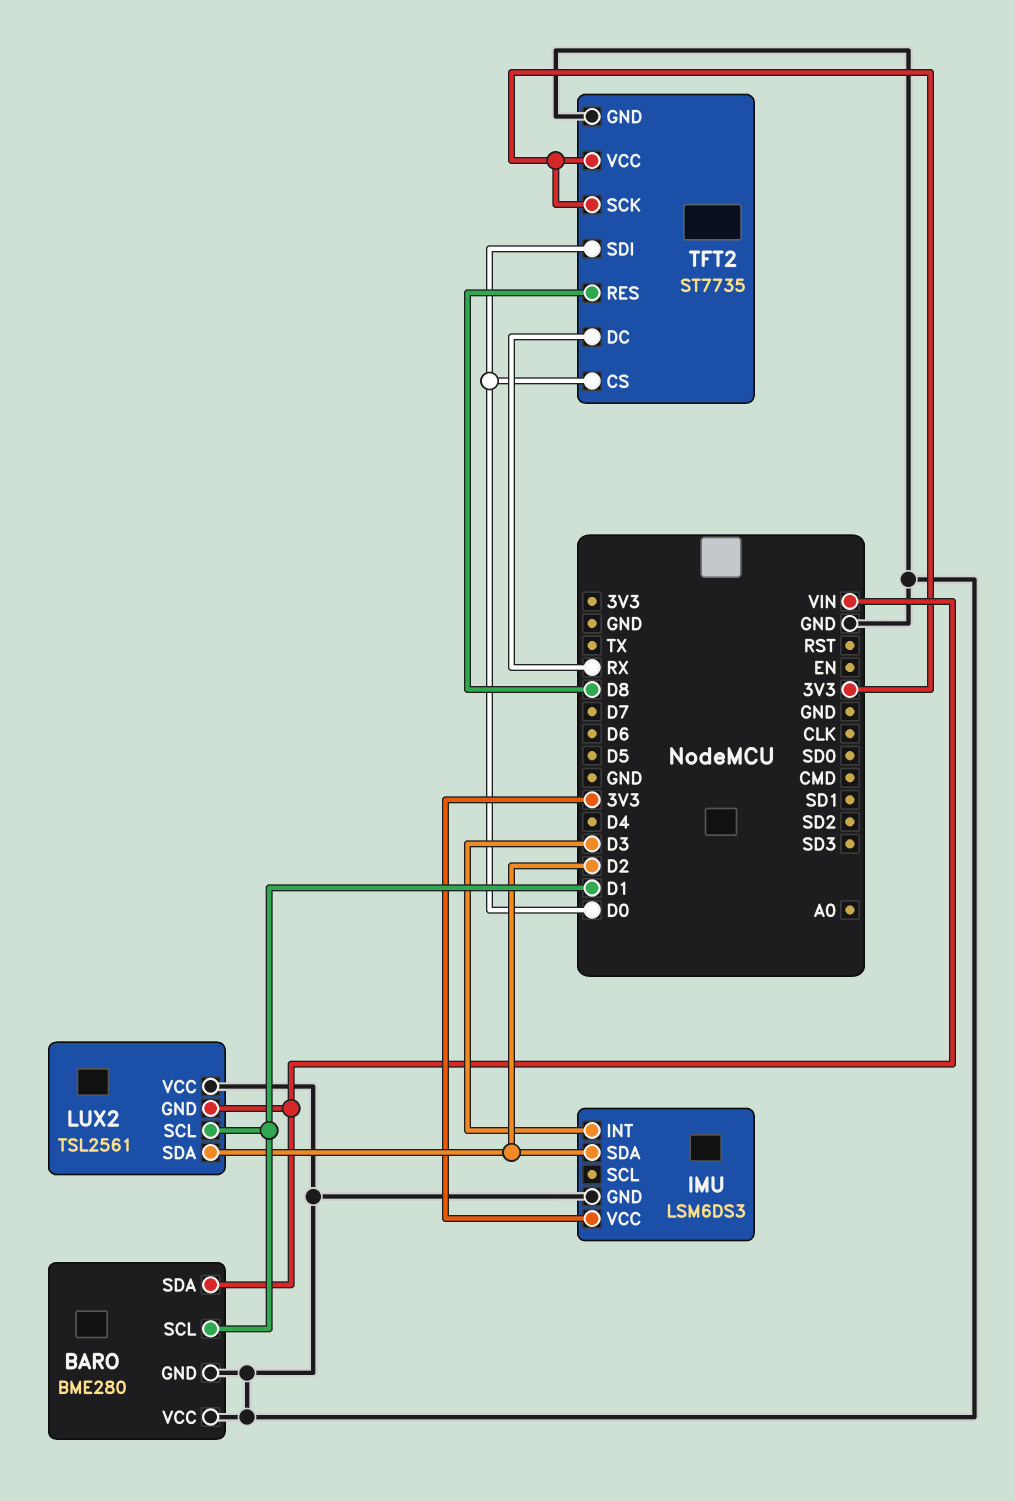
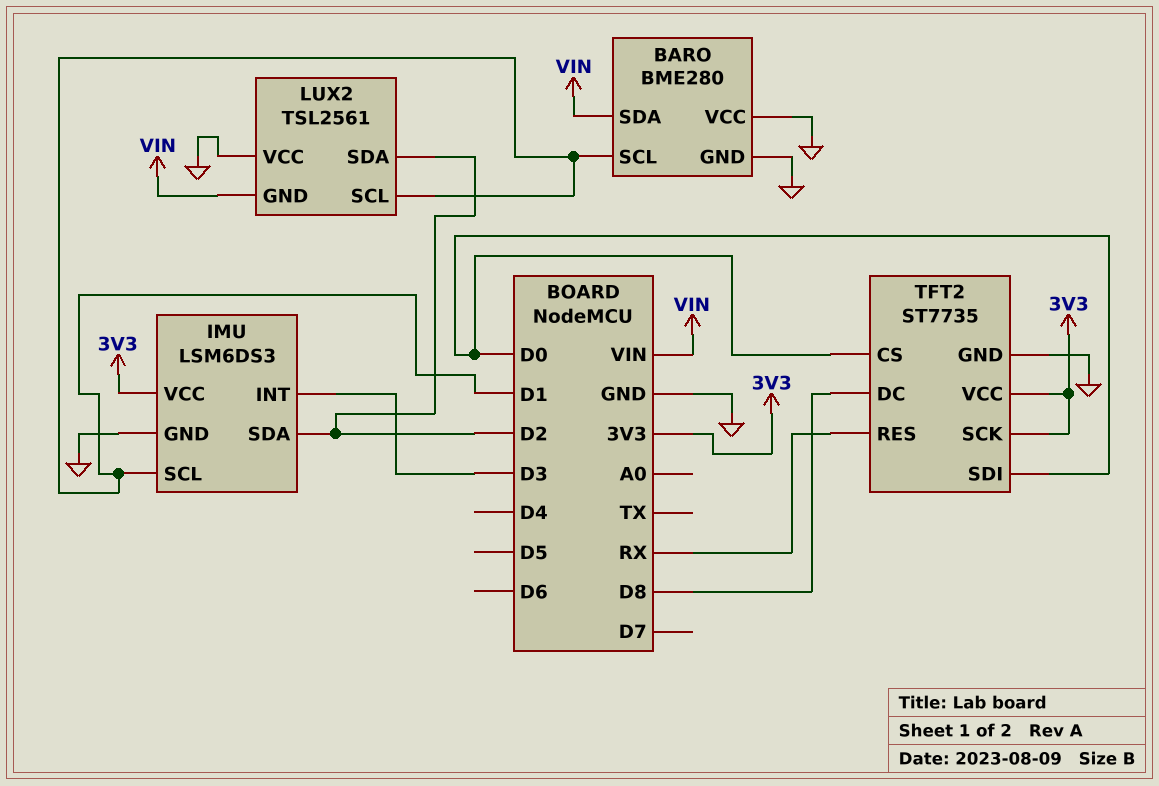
IMU pin SCL: none -> D1
TFT2 pin DC: RX -> D8
TFT2 pin RES: D8 -> RX

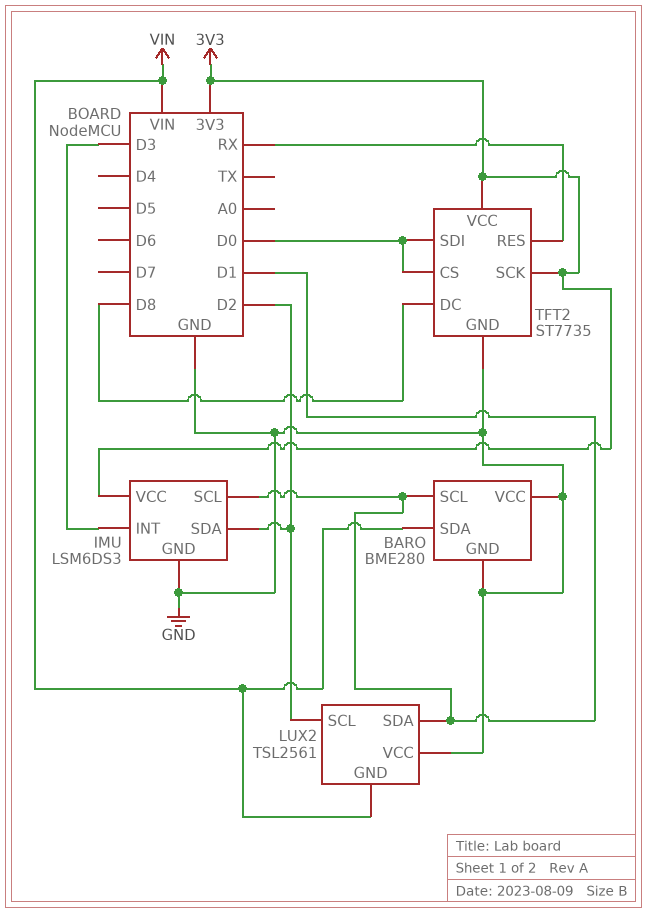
LUX2 pin SCL: D1 -> D2
LUX2 pin SDA: D2 -> D1

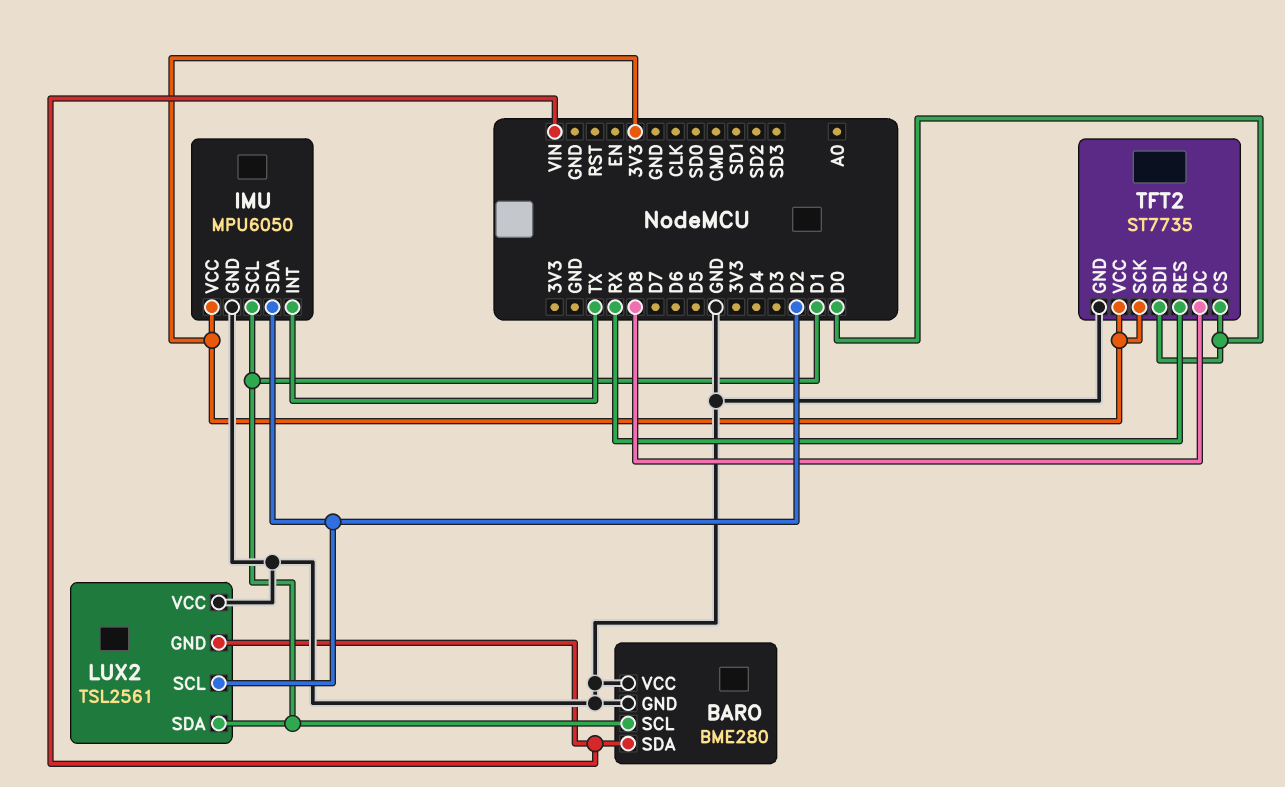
IMU: LSM6DS3 -> MPU6050
IMU pin INT: D3 -> TX

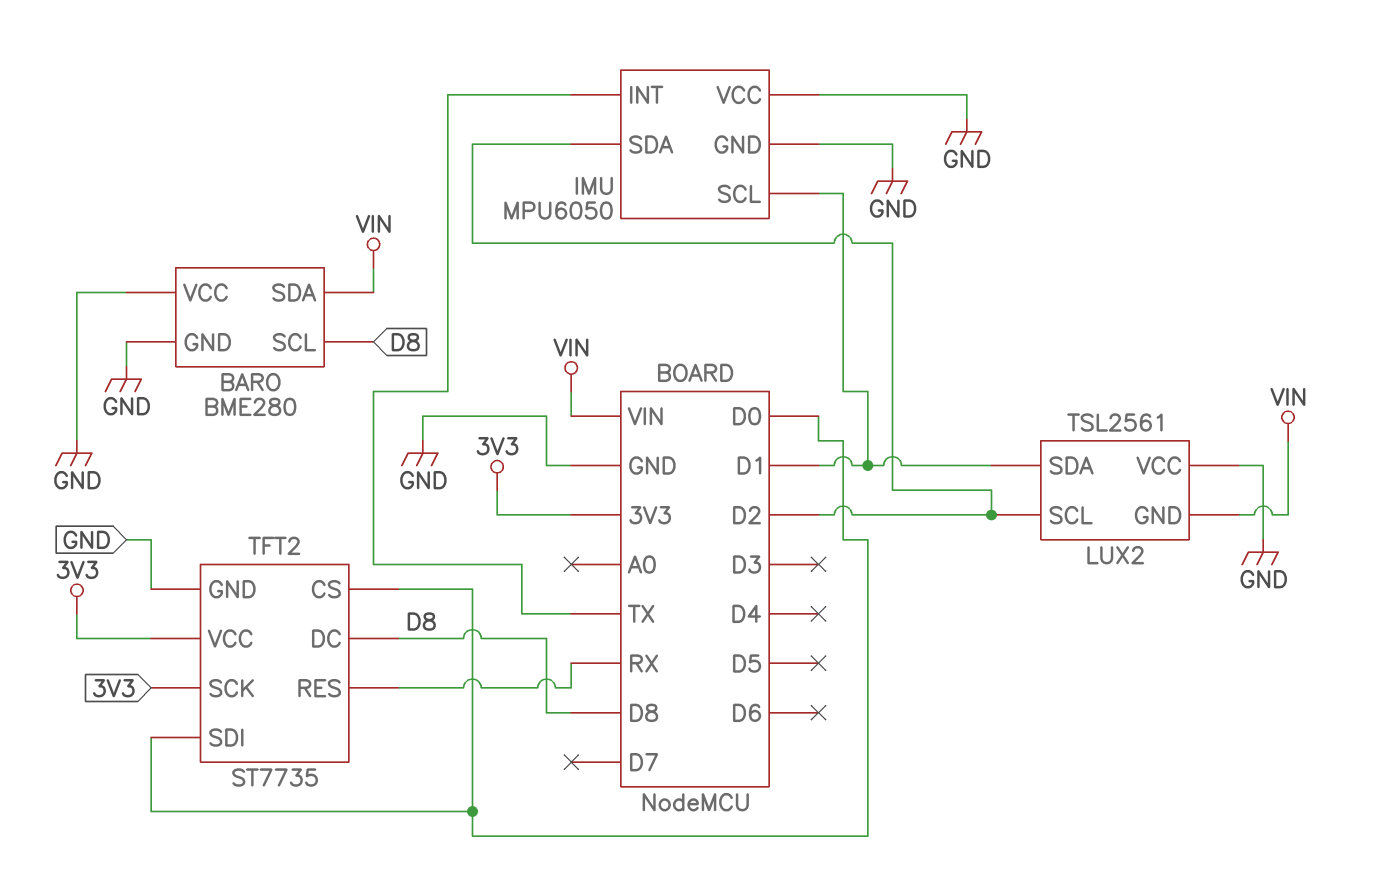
BARO pin SCL: D1 -> D8
IMU pin VCC: 3V3 -> GND

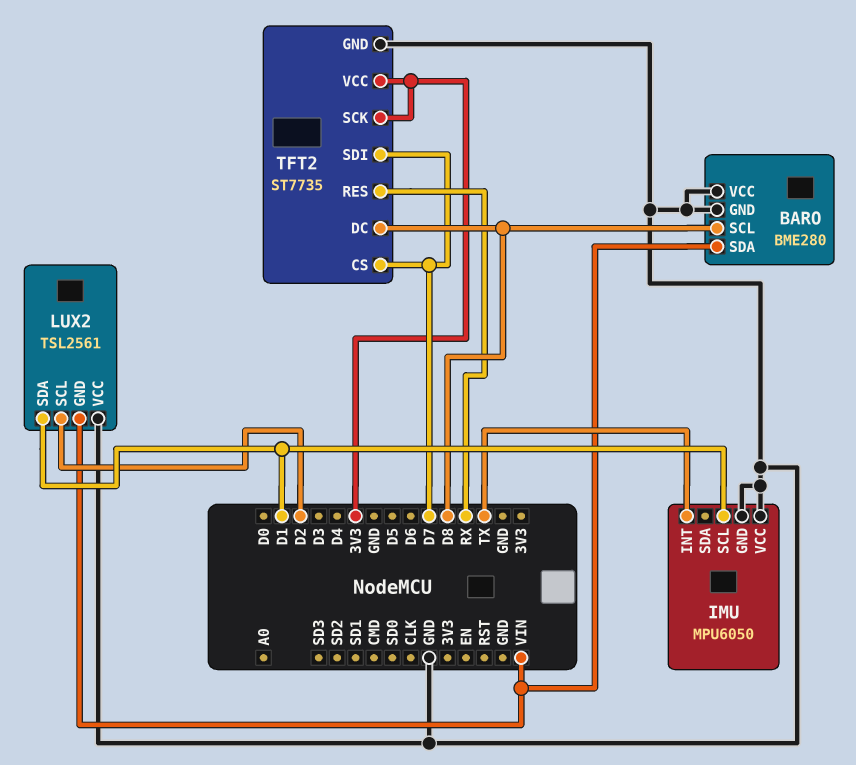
IMU pin SDA: D2 -> none
TFT2 pin CS: D0 -> D7
TFT2 pin SDI: D0 -> D7

